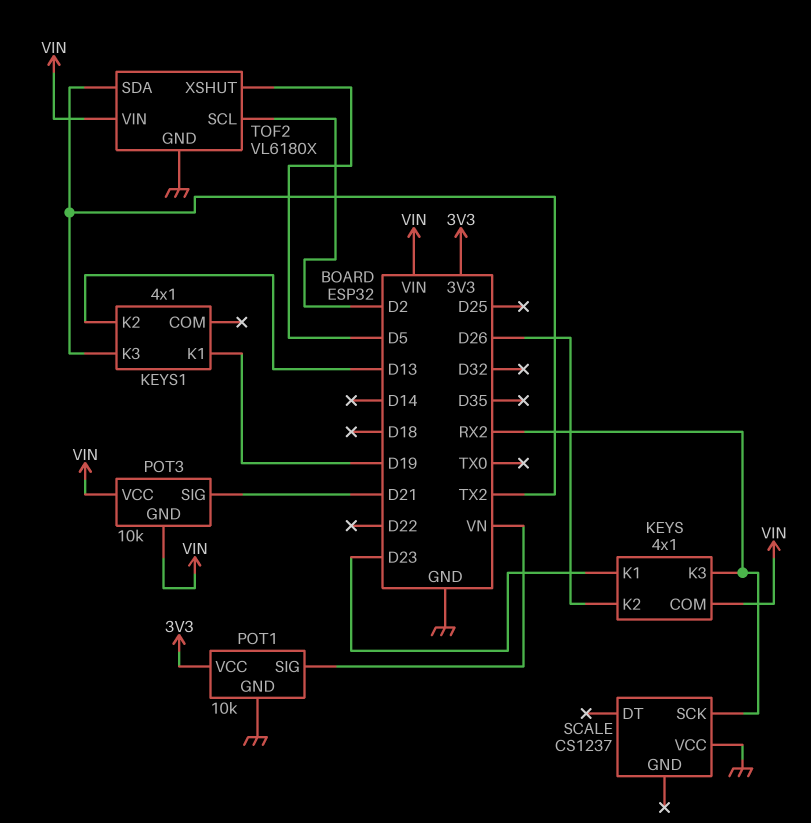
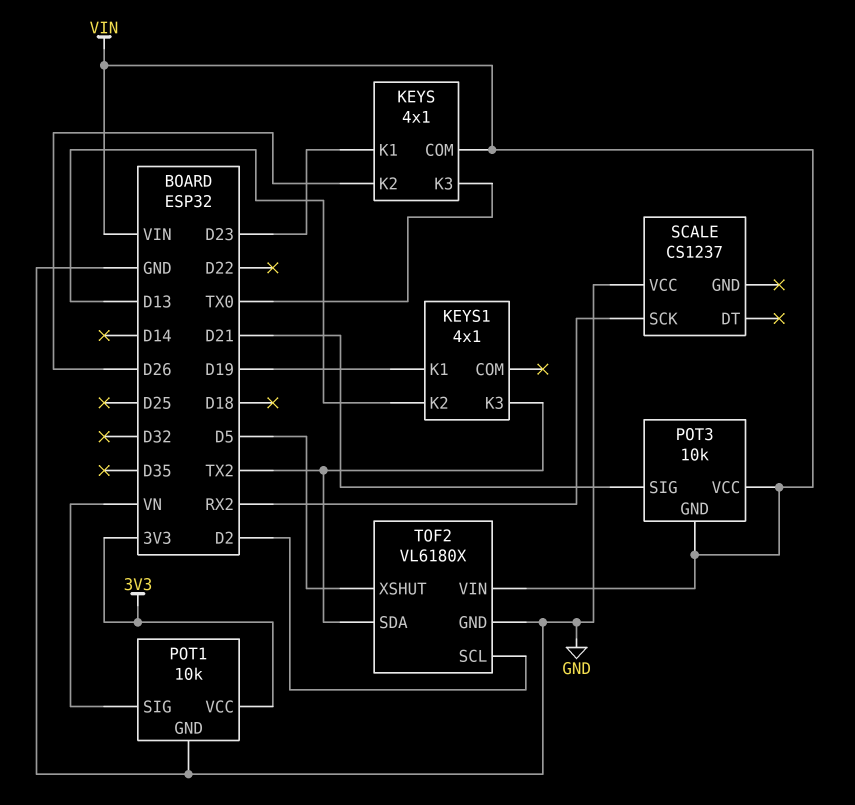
KEYS pin K3: RX2 -> TX0

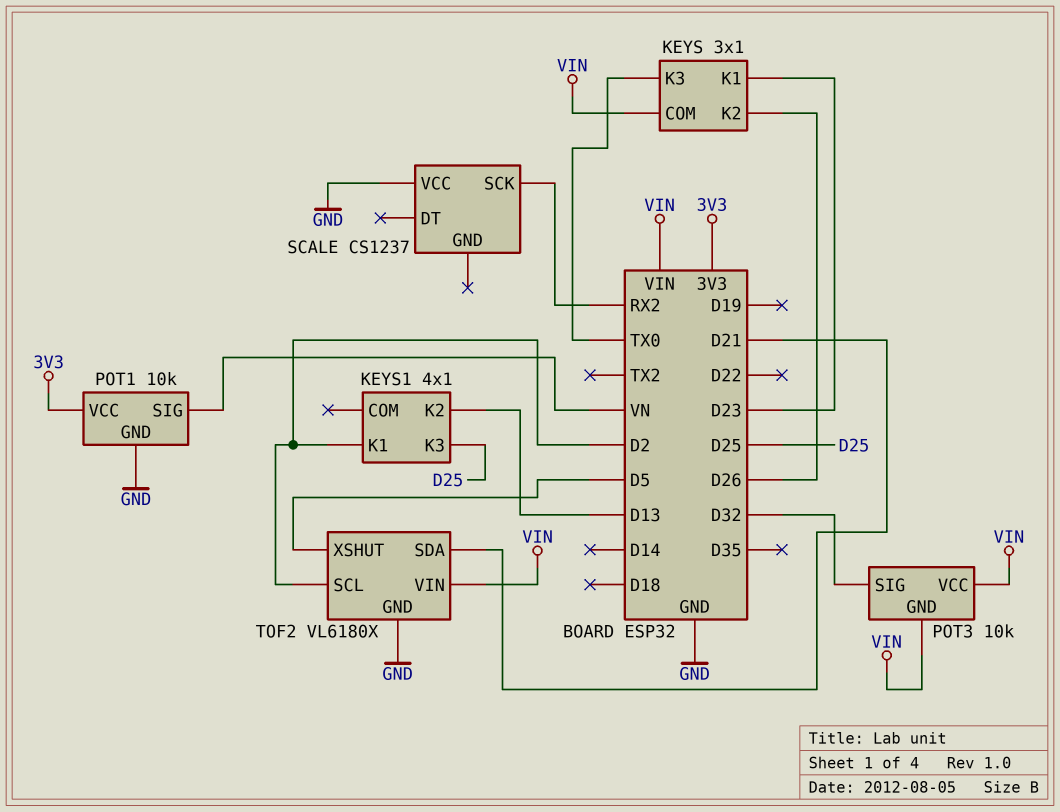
KEYS: 4x1 -> 3x1
KEYS1 pin K1: D19 -> D2
KEYS1 pin K3: TX2 -> D25
POT3 pin SIG: D21 -> D32
TOF2 pin SDA: TX2 -> D21

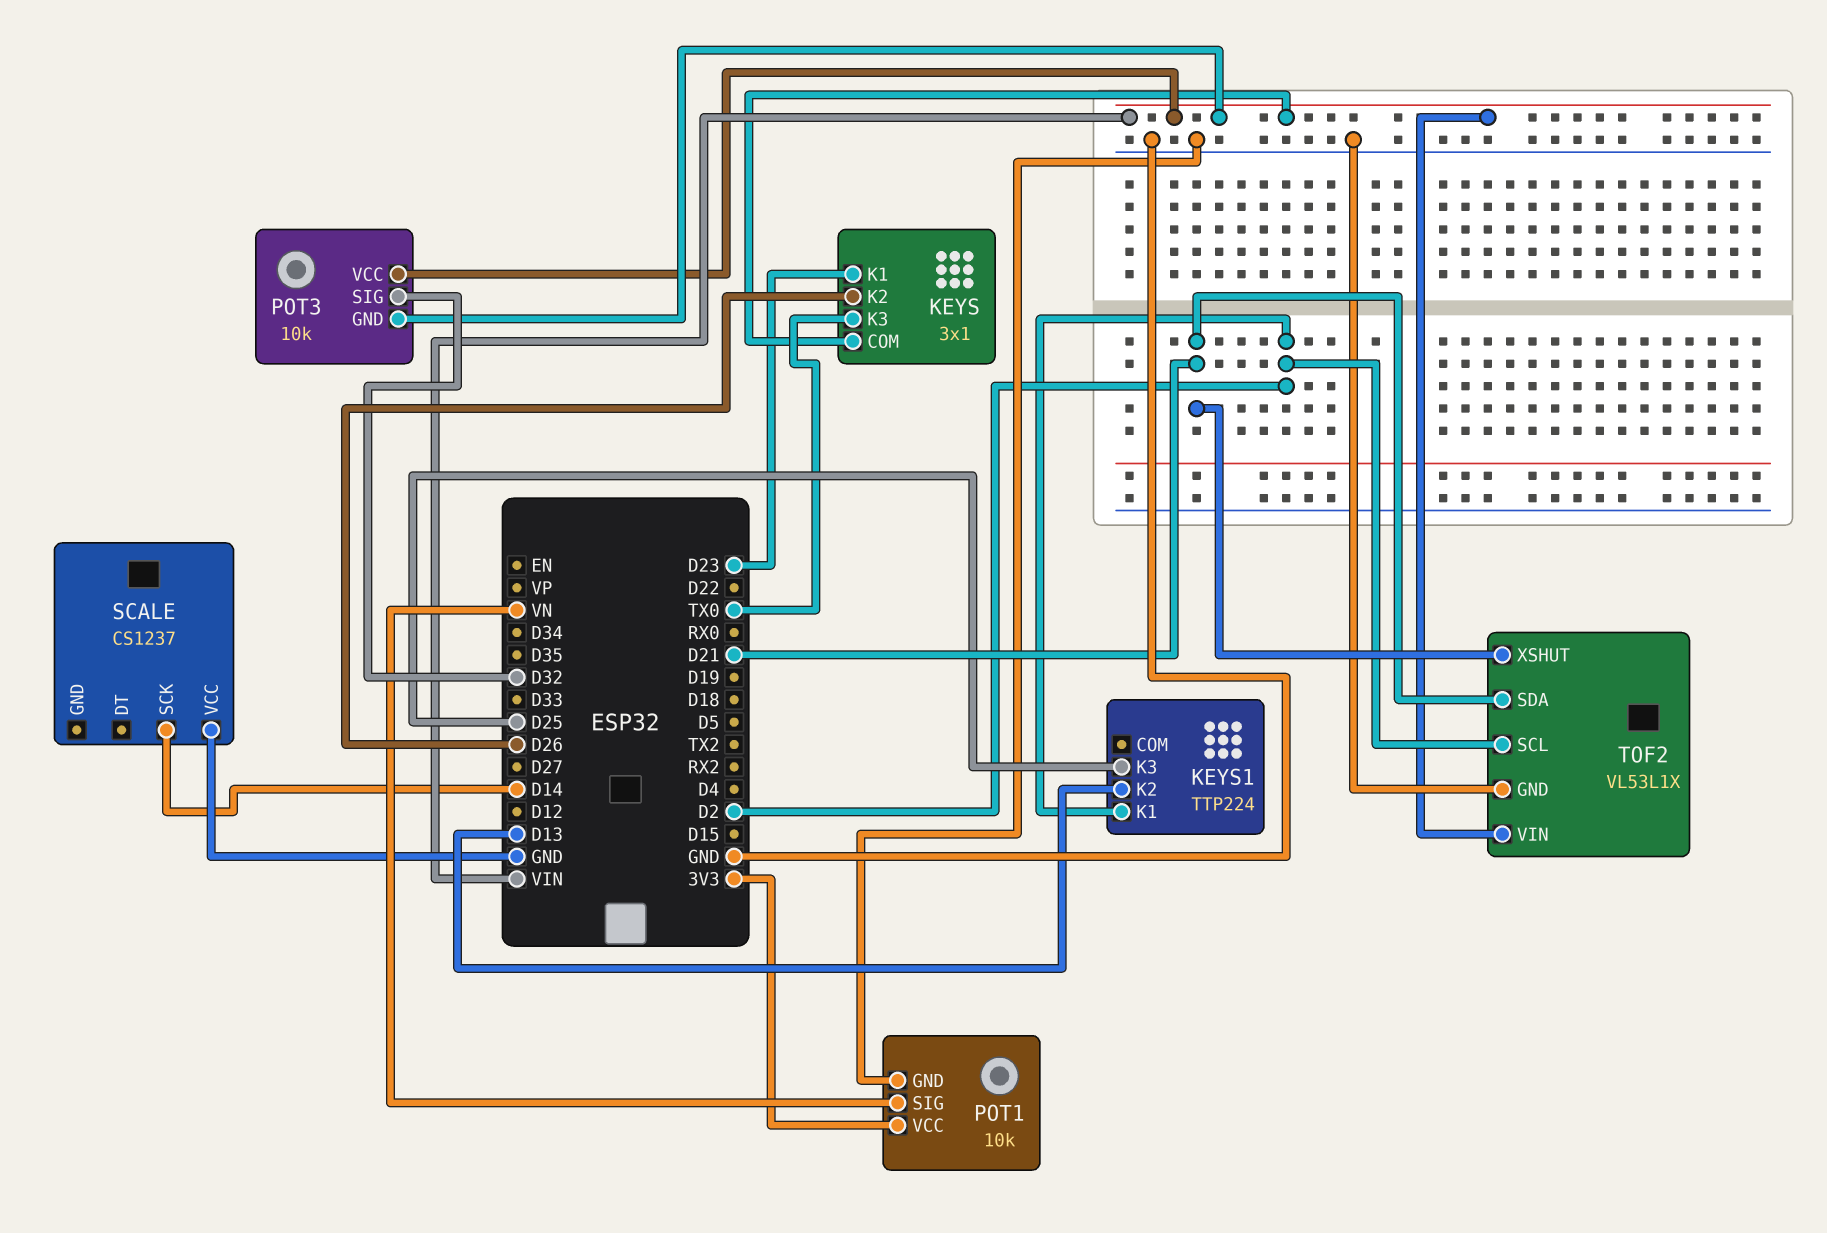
KEYS1: 4x1 -> TTP224
SCALE pin SCK: RX2 -> D14
TOF2: VL6180X -> VL53L1X
TOF2 pin XSHUT: D5 -> D21

